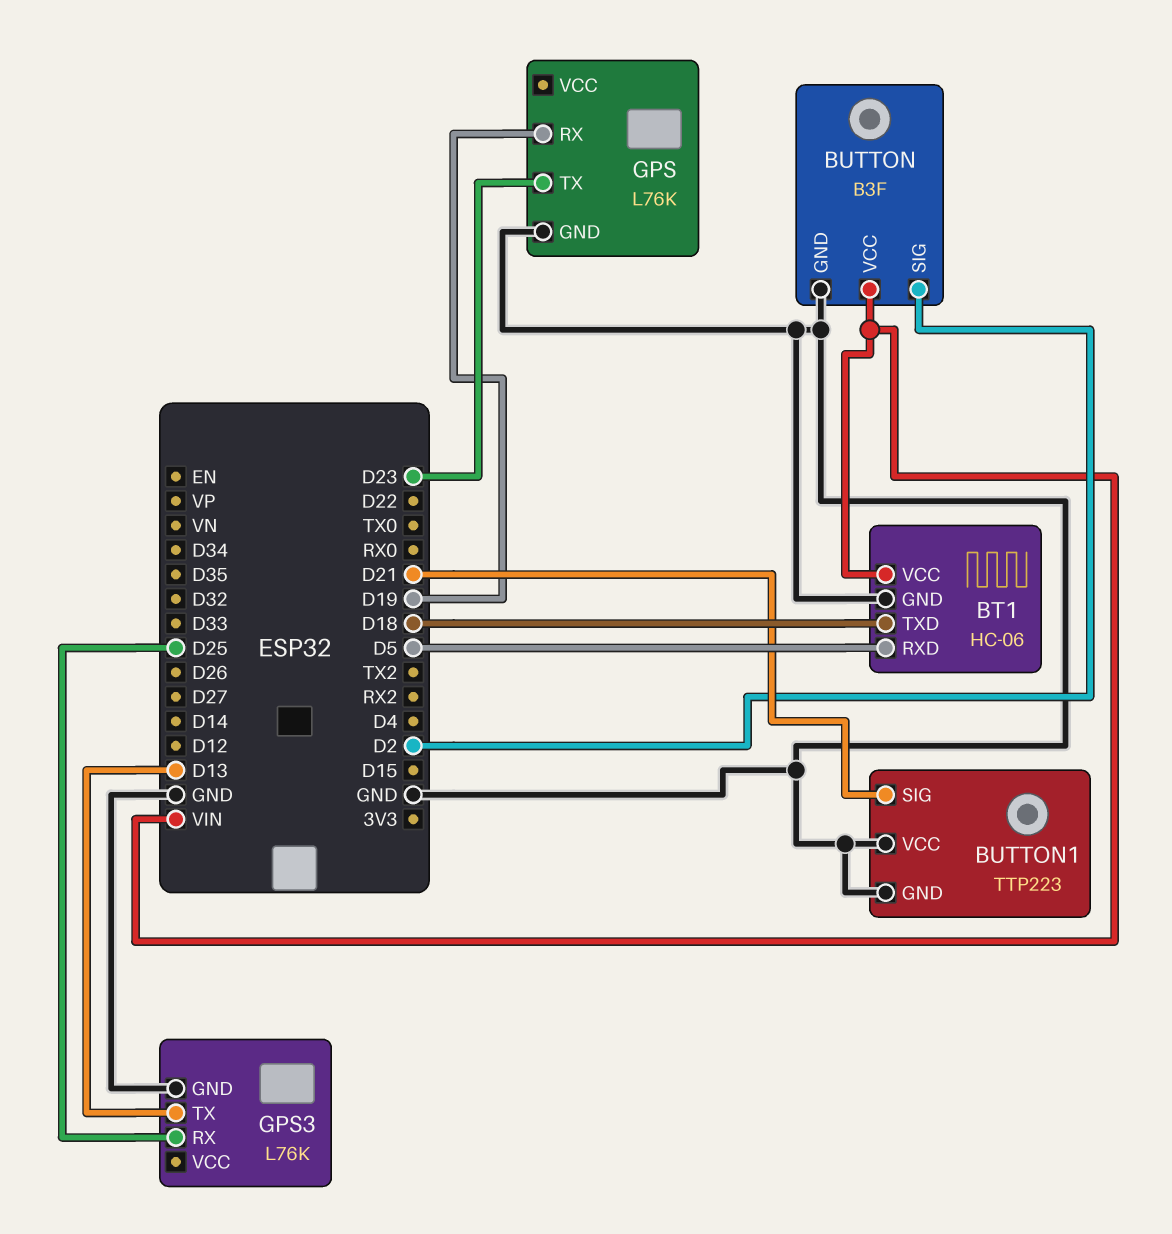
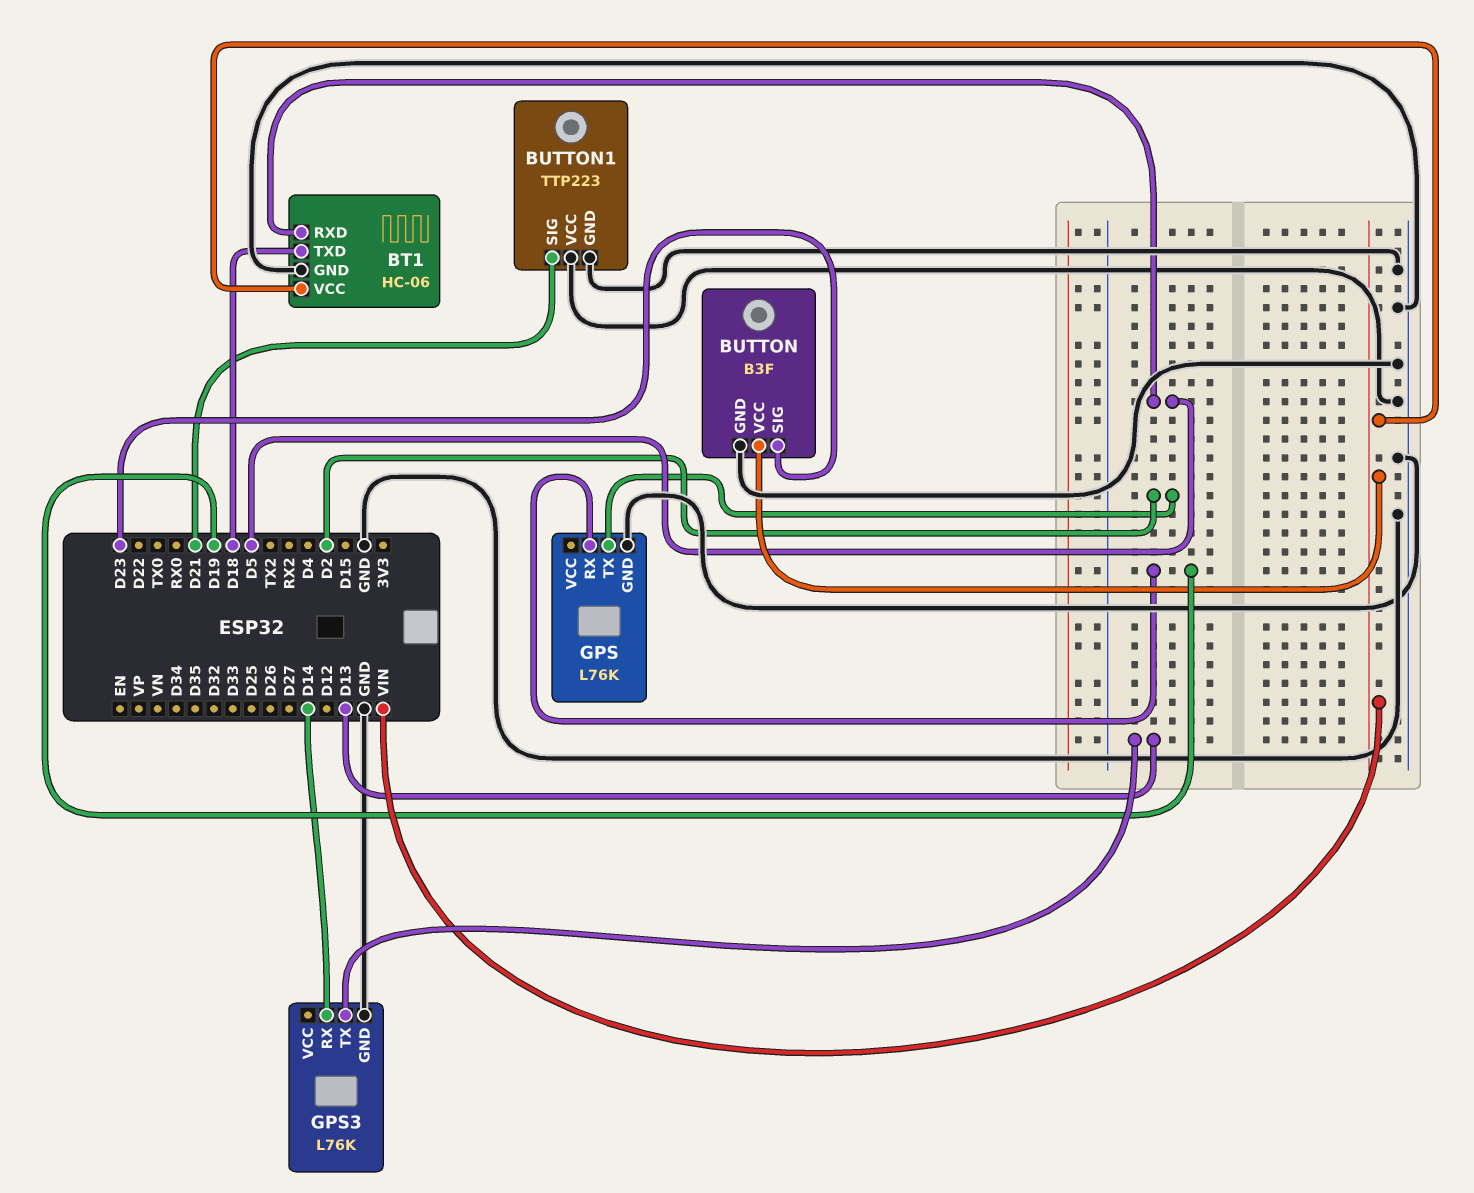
BUTTON pin SIG: D2 -> D23
GPS pin TX: D23 -> D2
GPS3 pin RX: D25 -> D14

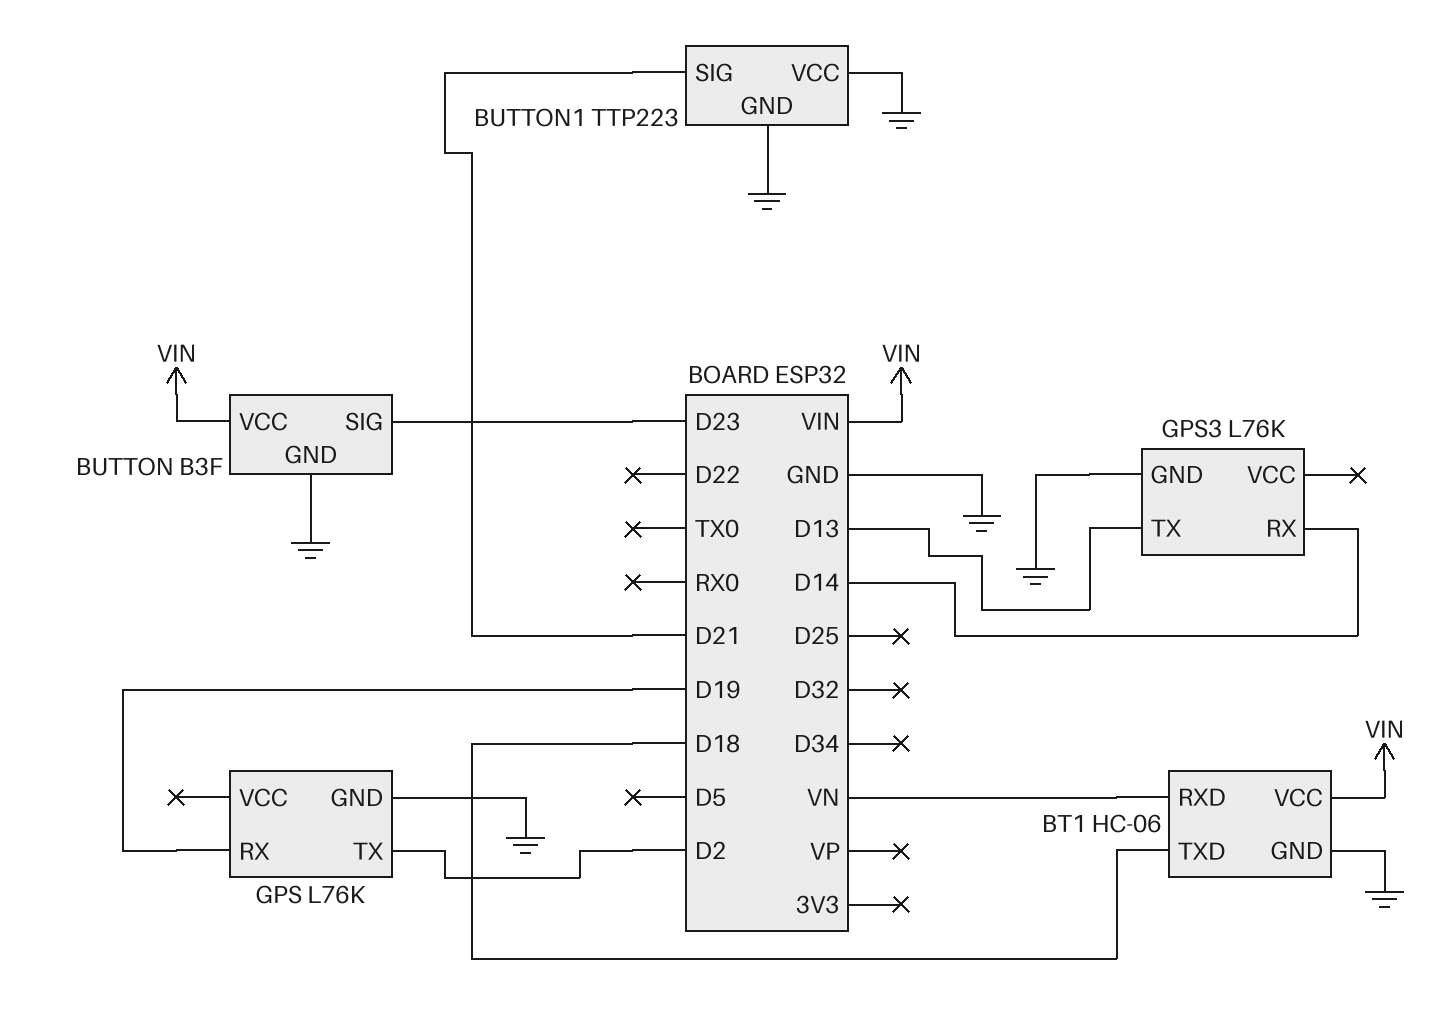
BT1 pin RXD: D5 -> VN

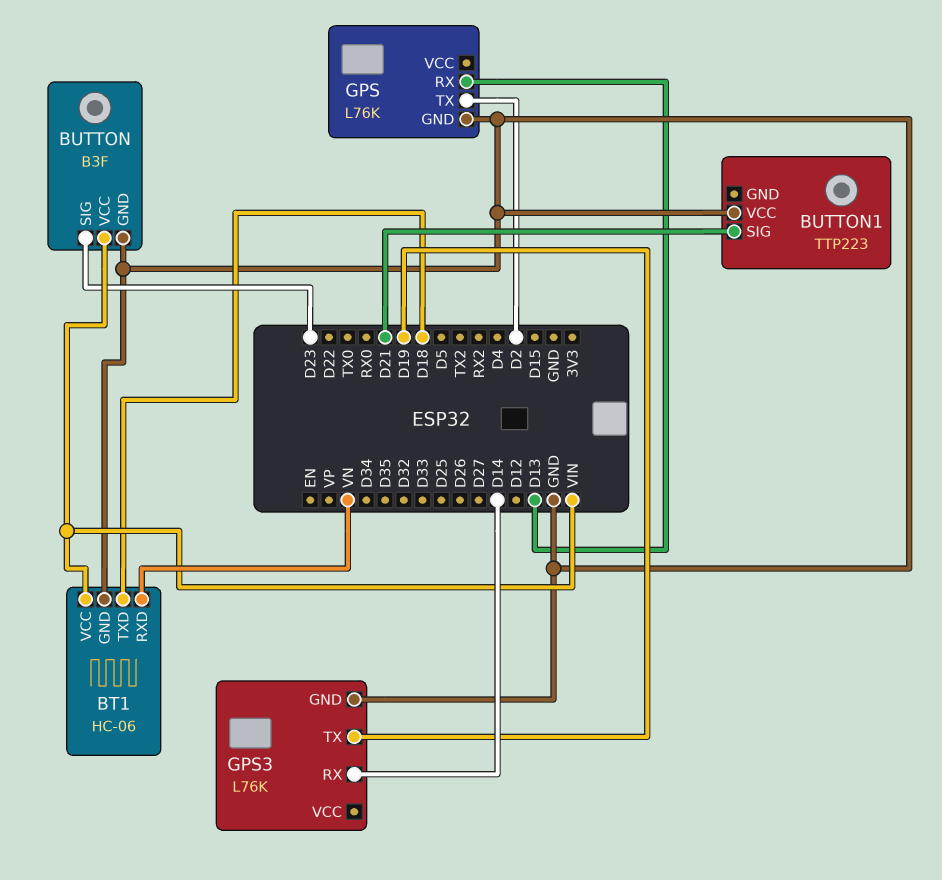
BUTTON1 pin GND: GND -> none
GPS pin RX: D19 -> D13
GPS3 pin TX: D13 -> D19

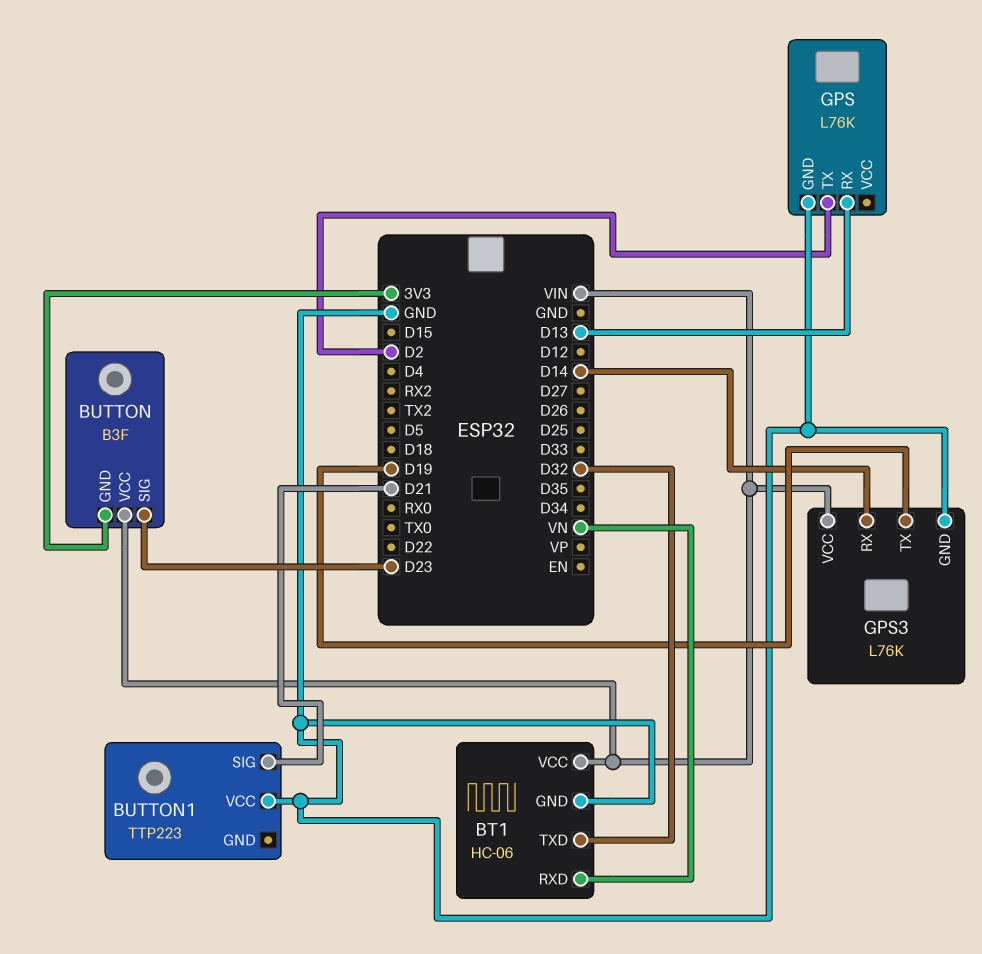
BT1 pin TXD: D18 -> D32
BUTTON pin GND: GND -> 3V3
GPS3 pin VCC: none -> VIN

